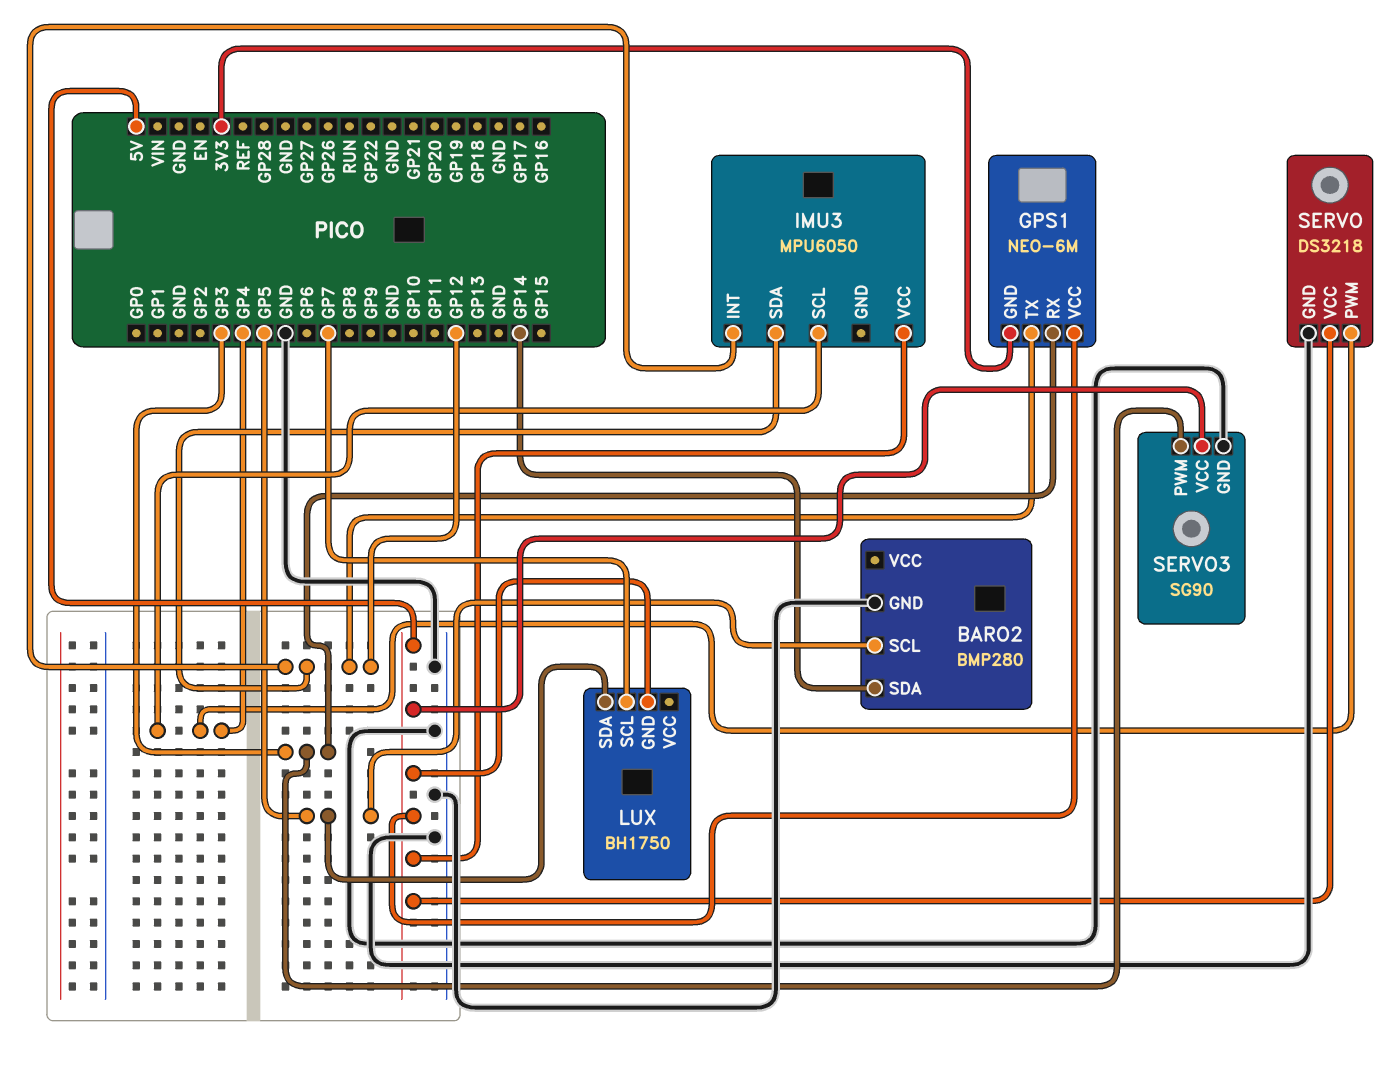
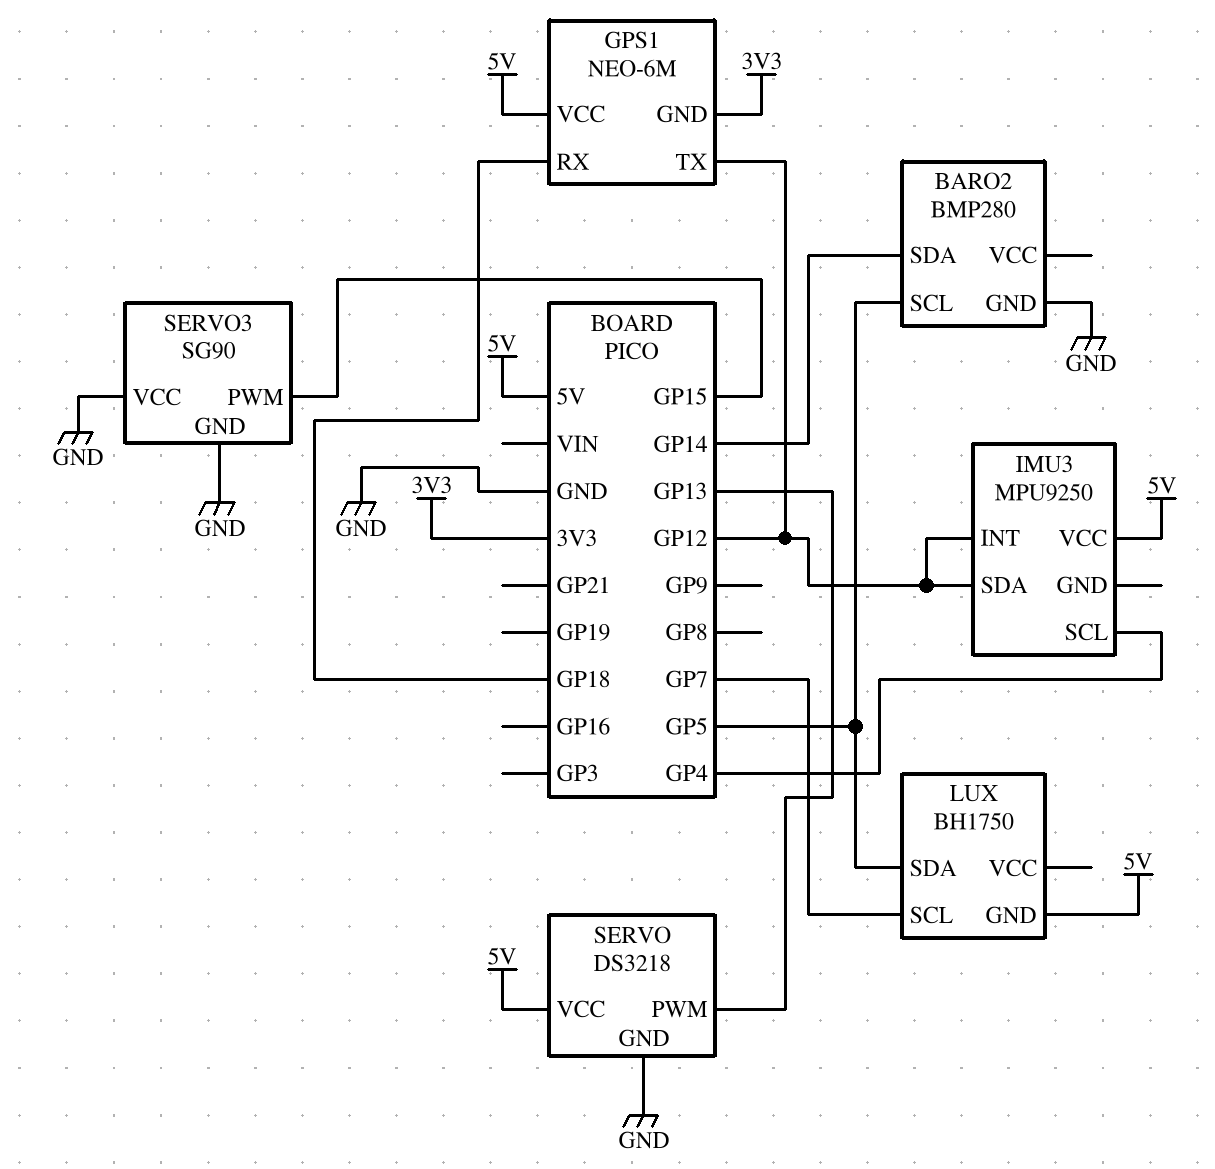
GPS1 pin RX: GP3 -> GP18
IMU3: MPU6050 -> MPU9250
SERVO pin PWM: GP4 -> GP13
SERVO3 pin PWM: GP3 -> GP15
SERVO3 pin VCC: 5V -> GND

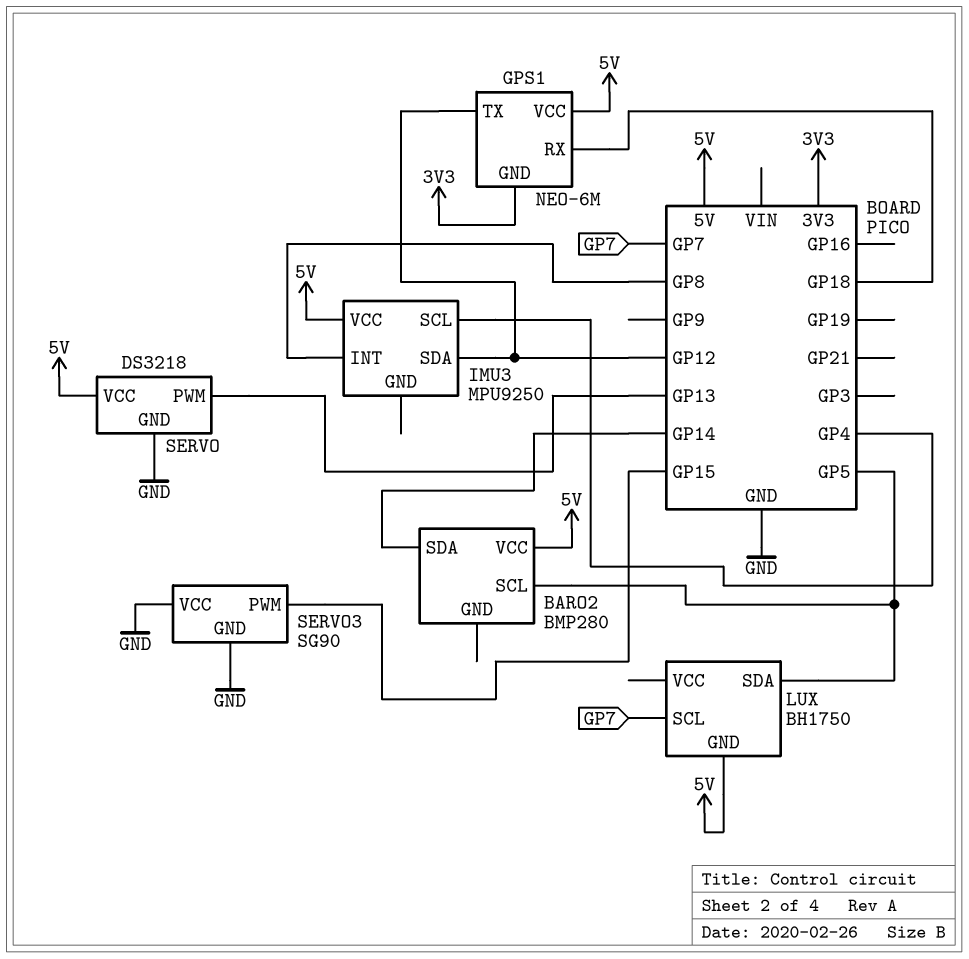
BARO2 pin GND: GND -> none
BARO2 pin VCC: none -> 5V
IMU3 pin INT: GP12 -> GP8

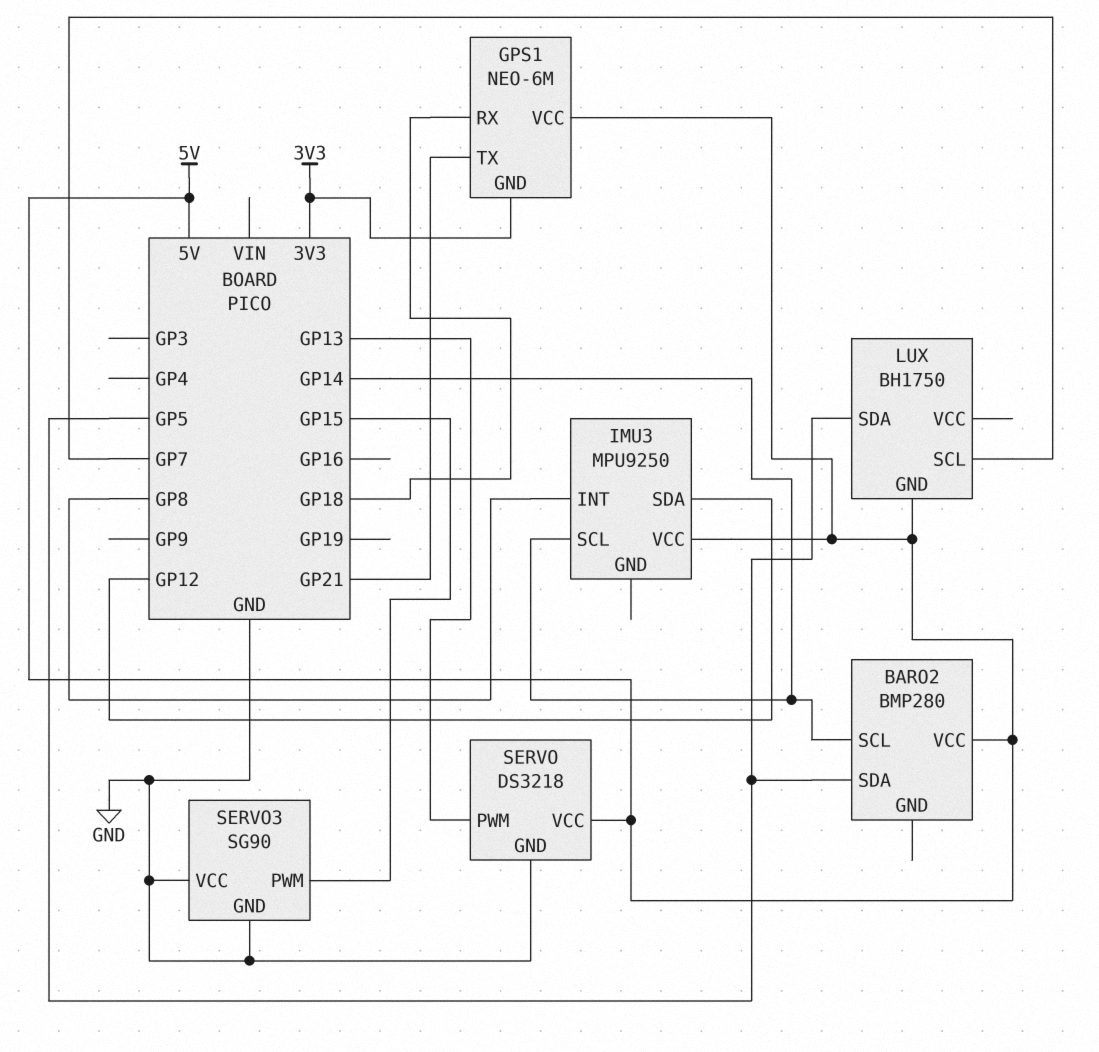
BARO2 pin SCL: GP5 -> GP14
BARO2 pin SDA: GP14 -> GP5
GPS1 pin TX: GP12 -> GP21
IMU3 pin SCL: GP4 -> GP14

